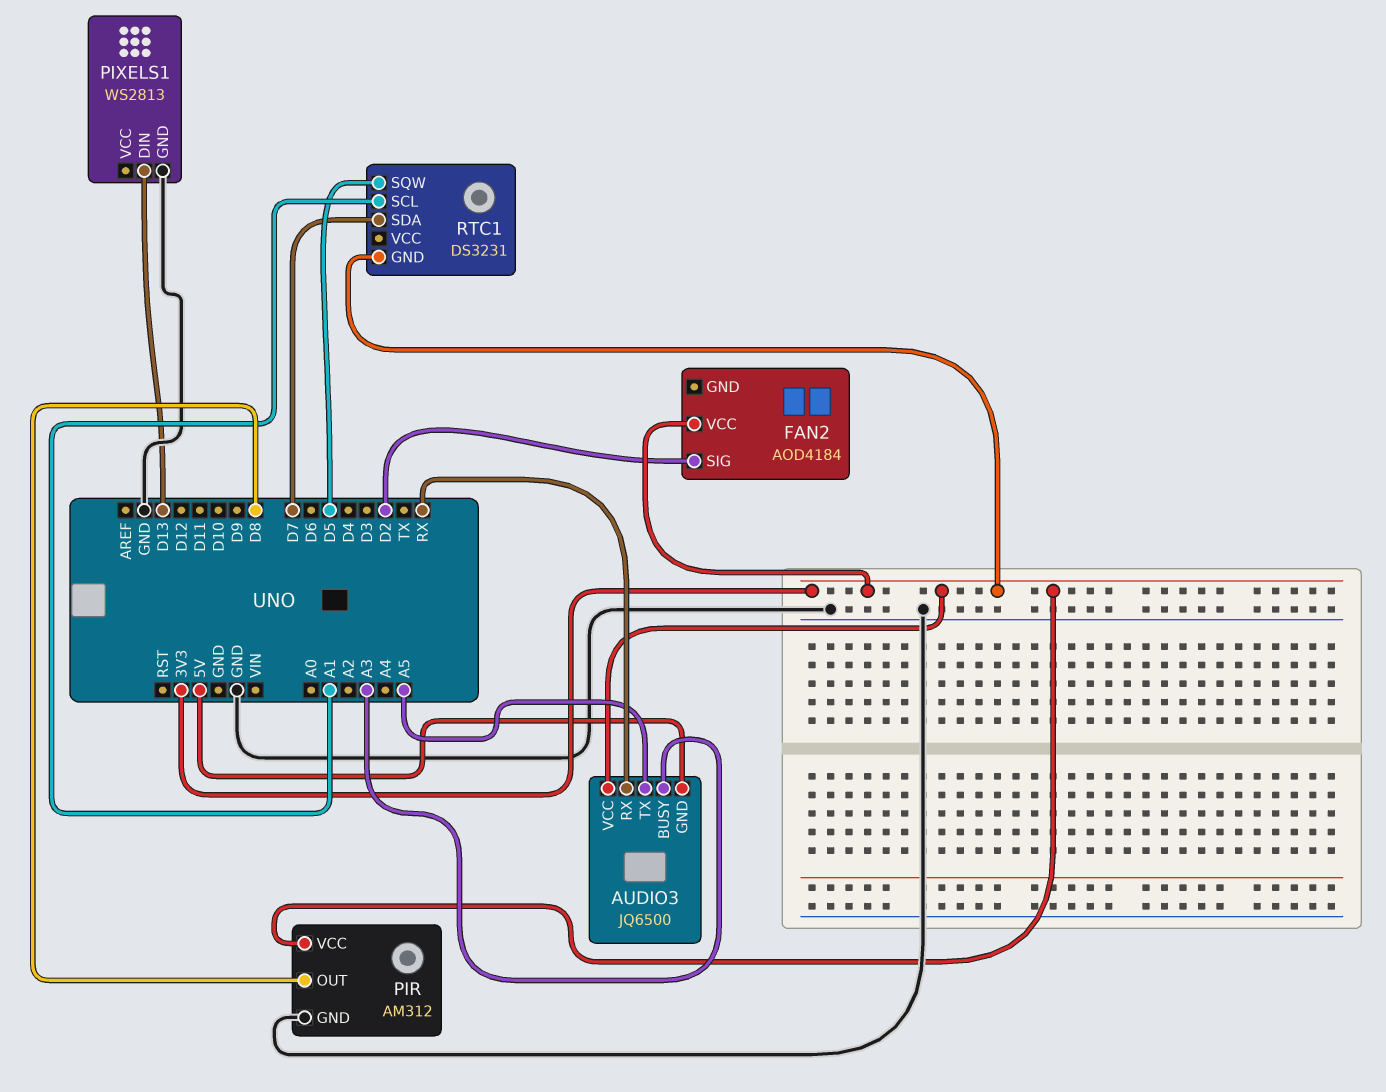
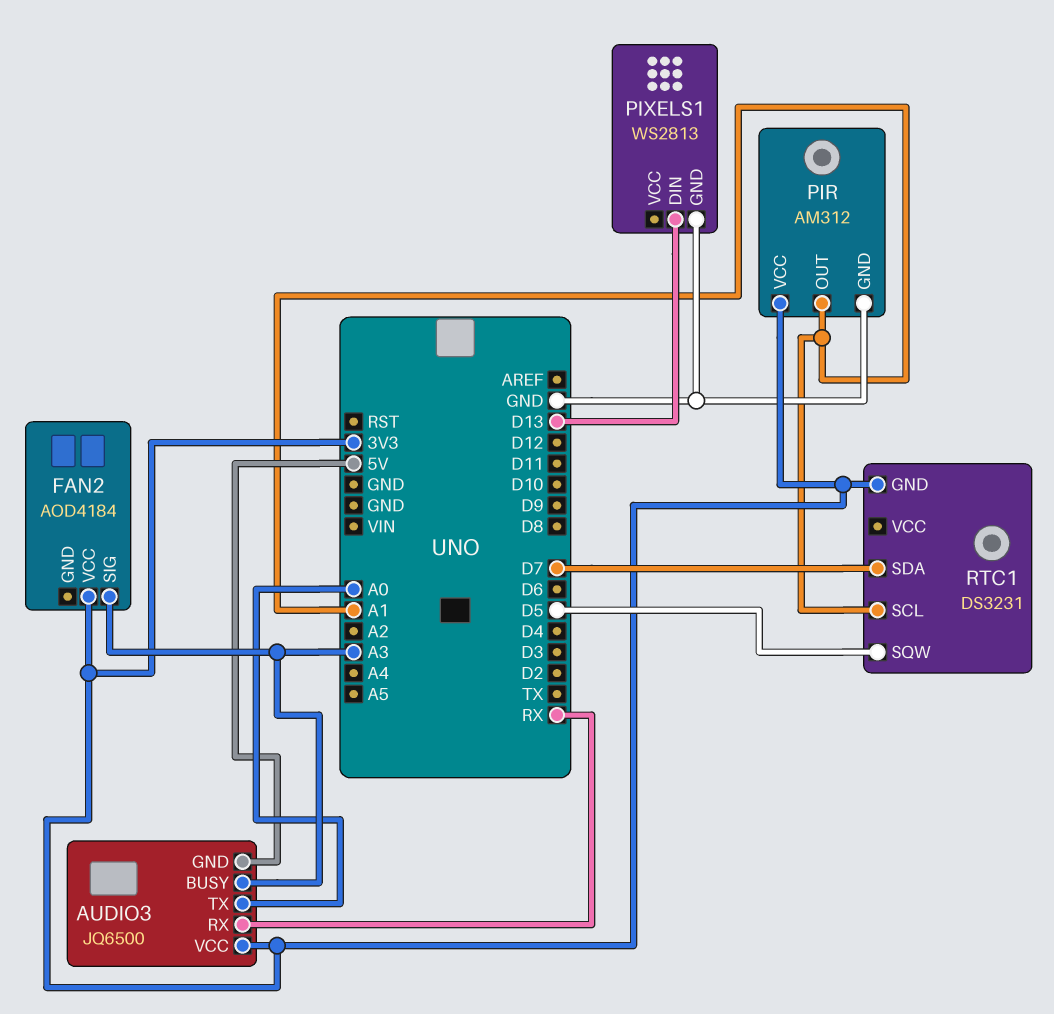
AUDIO3 pin TX: A5 -> A0
FAN2 pin SIG: D2 -> A3
PIR pin OUT: D8 -> A1

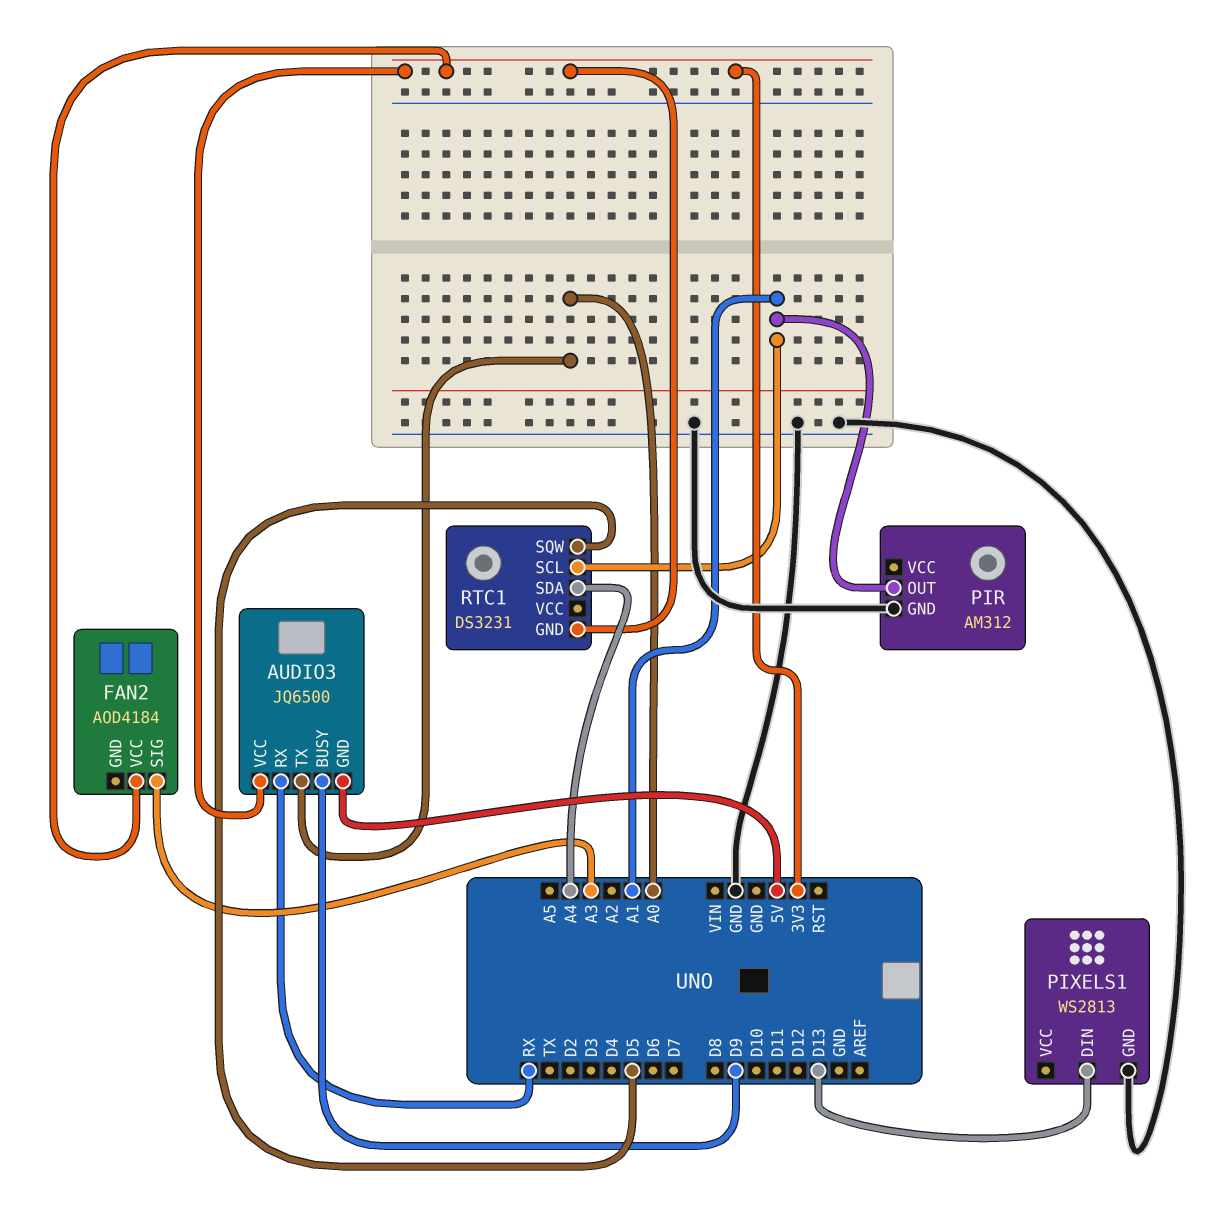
AUDIO3 pin BUSY: A3 -> D9
PIR pin VCC: 3V3 -> none
RTC1 pin SDA: D7 -> A4

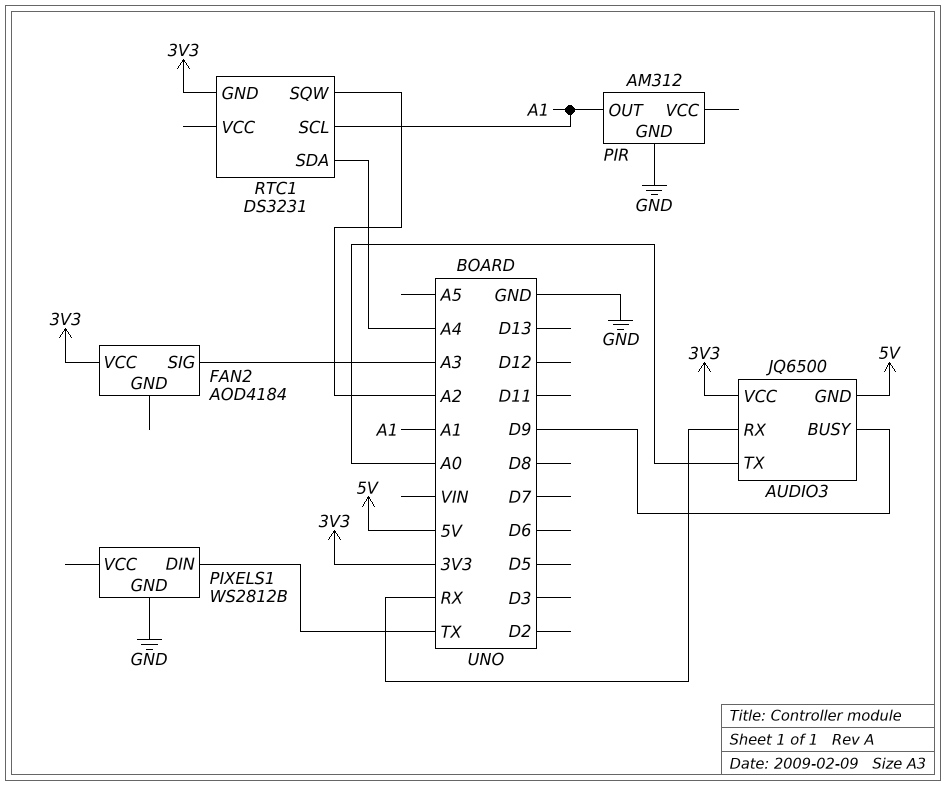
PIXELS1: WS2813 -> WS2812B
PIXELS1 pin DIN: D13 -> TX
RTC1 pin SQW: D5 -> A2

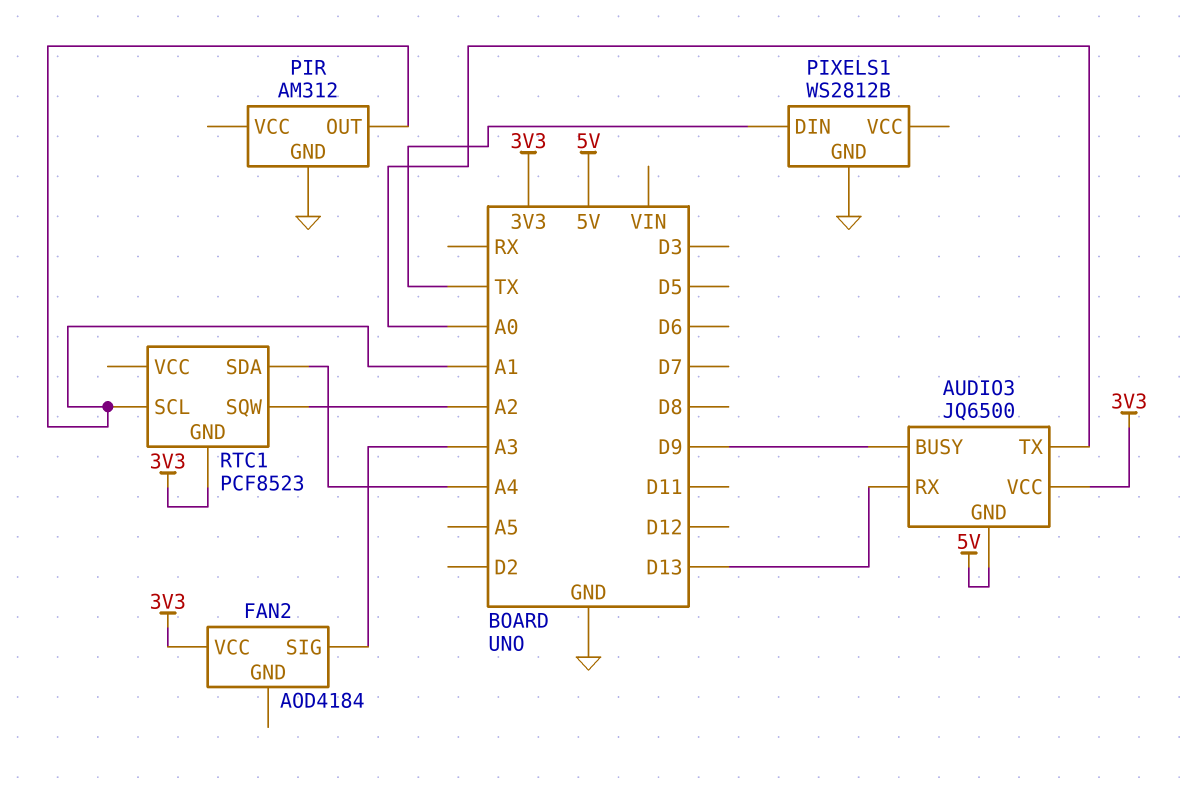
AUDIO3 pin RX: RX -> D13
RTC1: DS3231 -> PCF8523

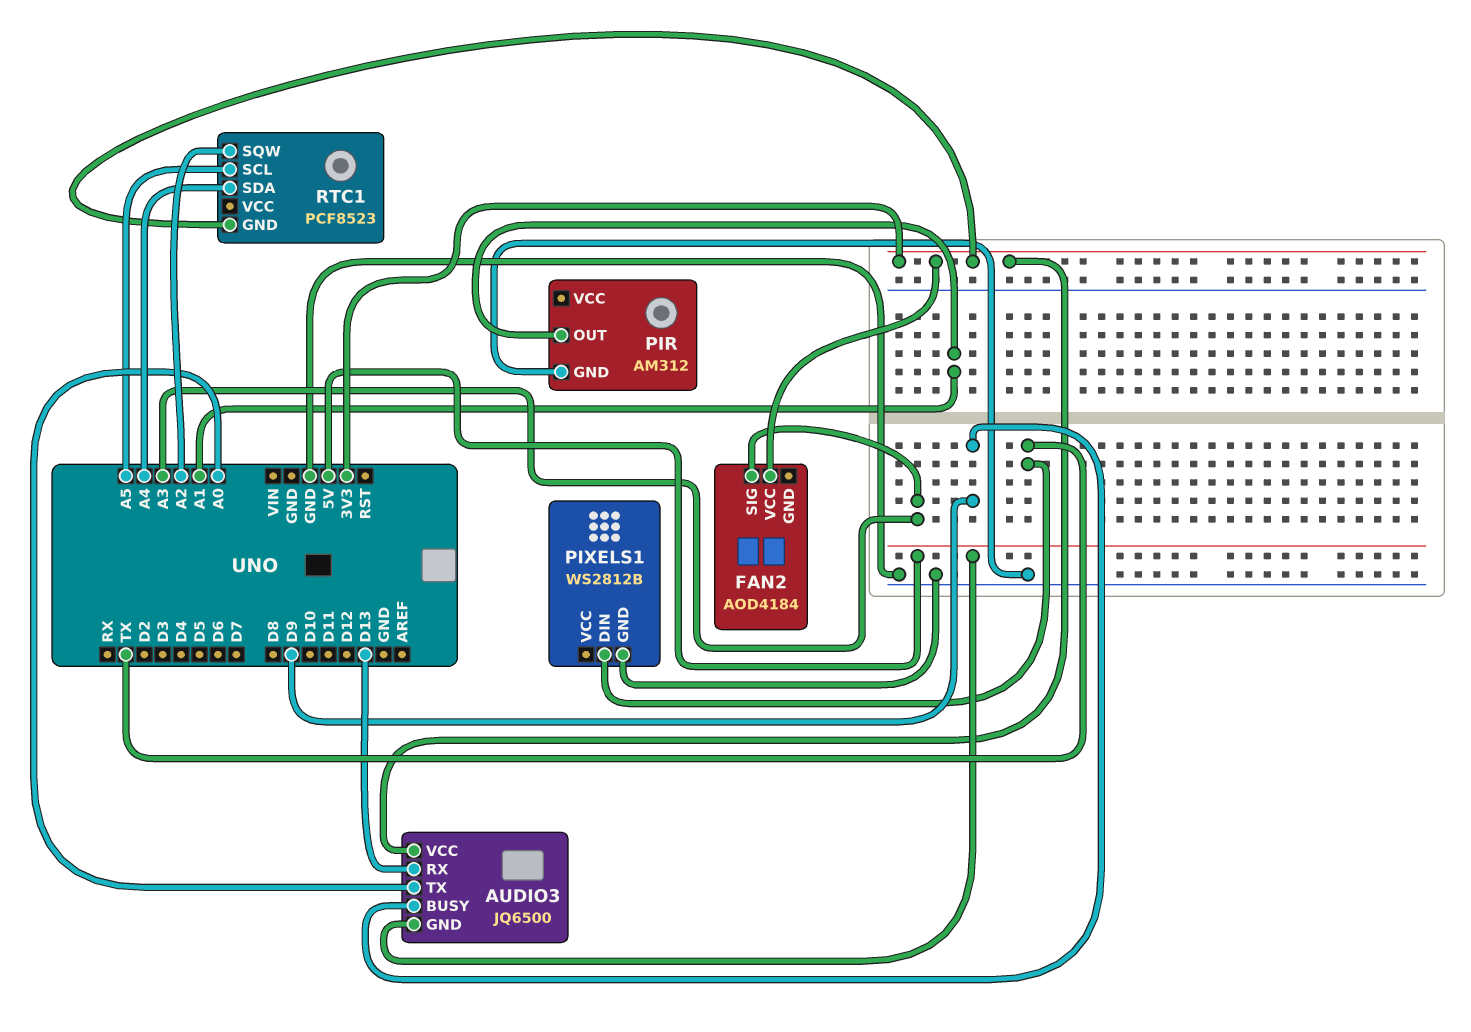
RTC1 pin SCL: A1 -> A5

